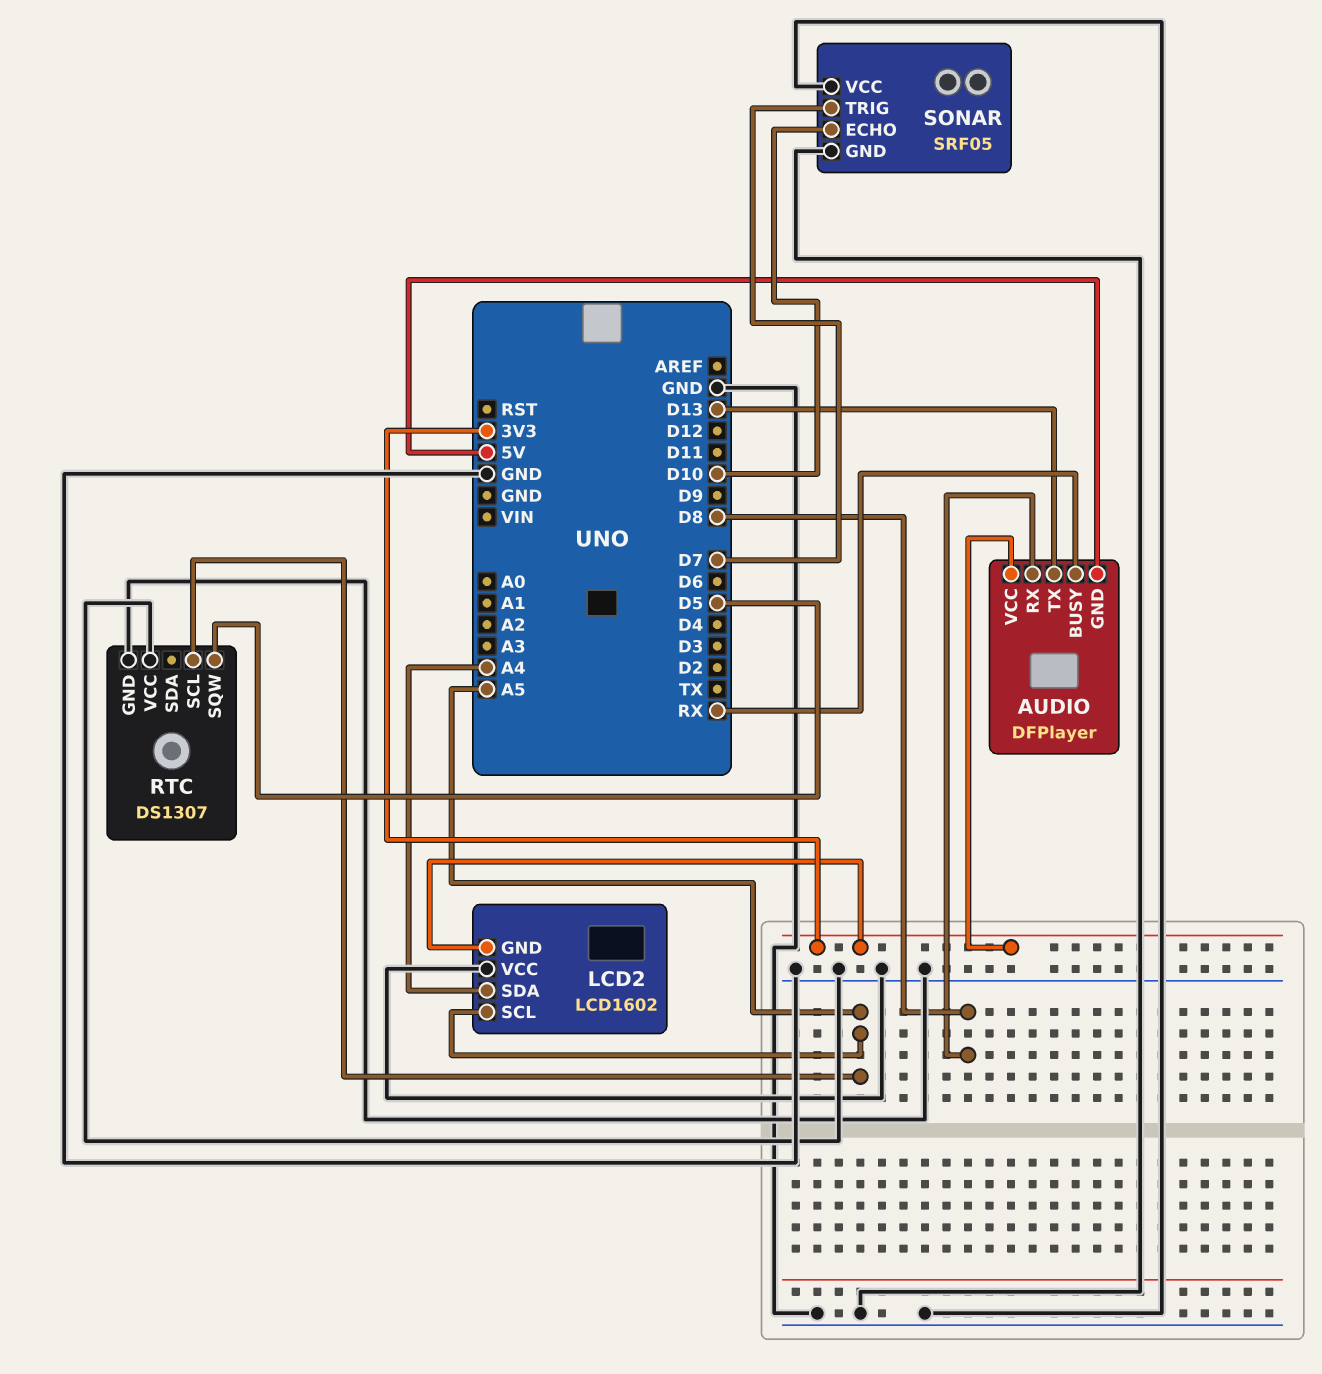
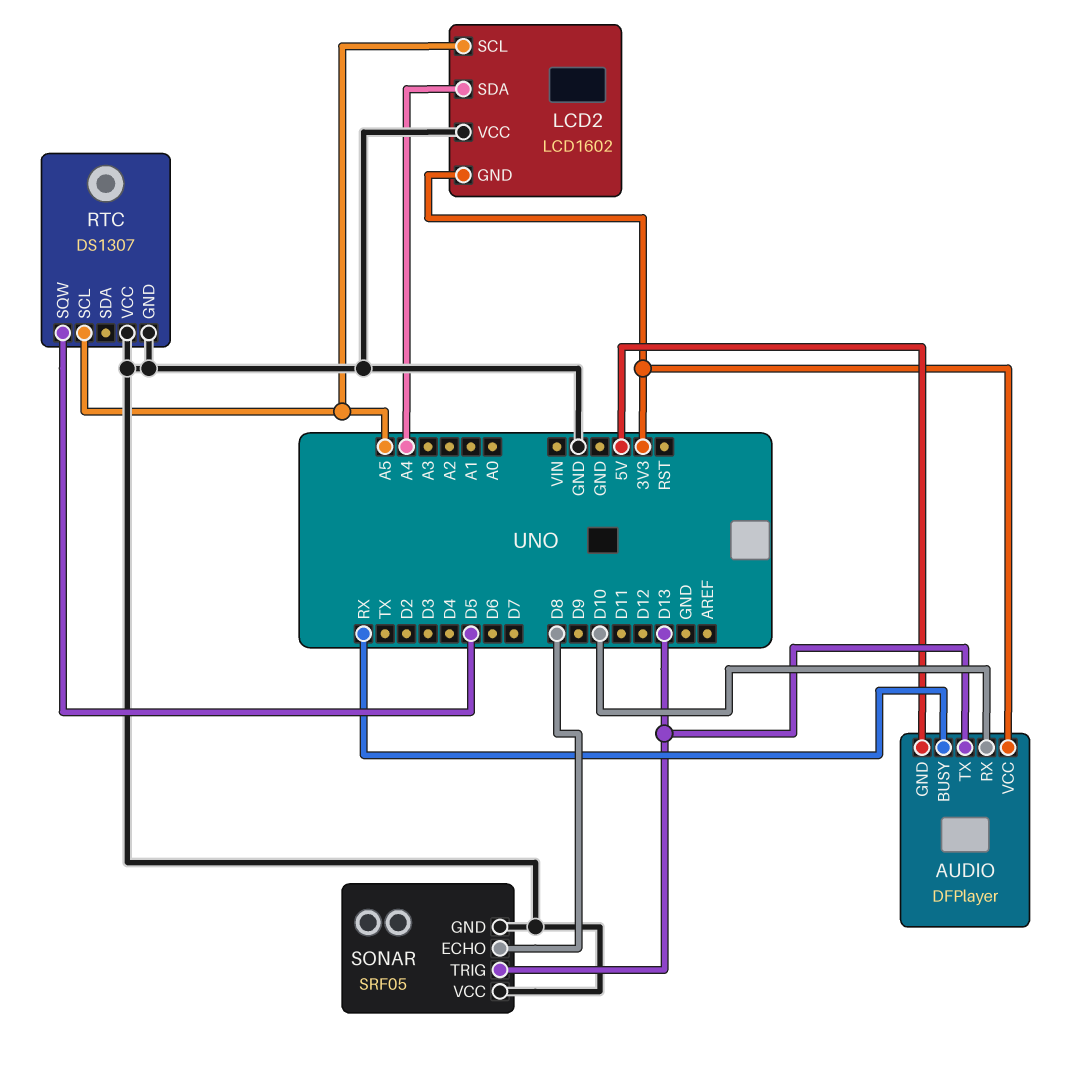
AUDIO pin RX: D8 -> D10
SONAR pin ECHO: D10 -> D8
SONAR pin TRIG: D7 -> D13

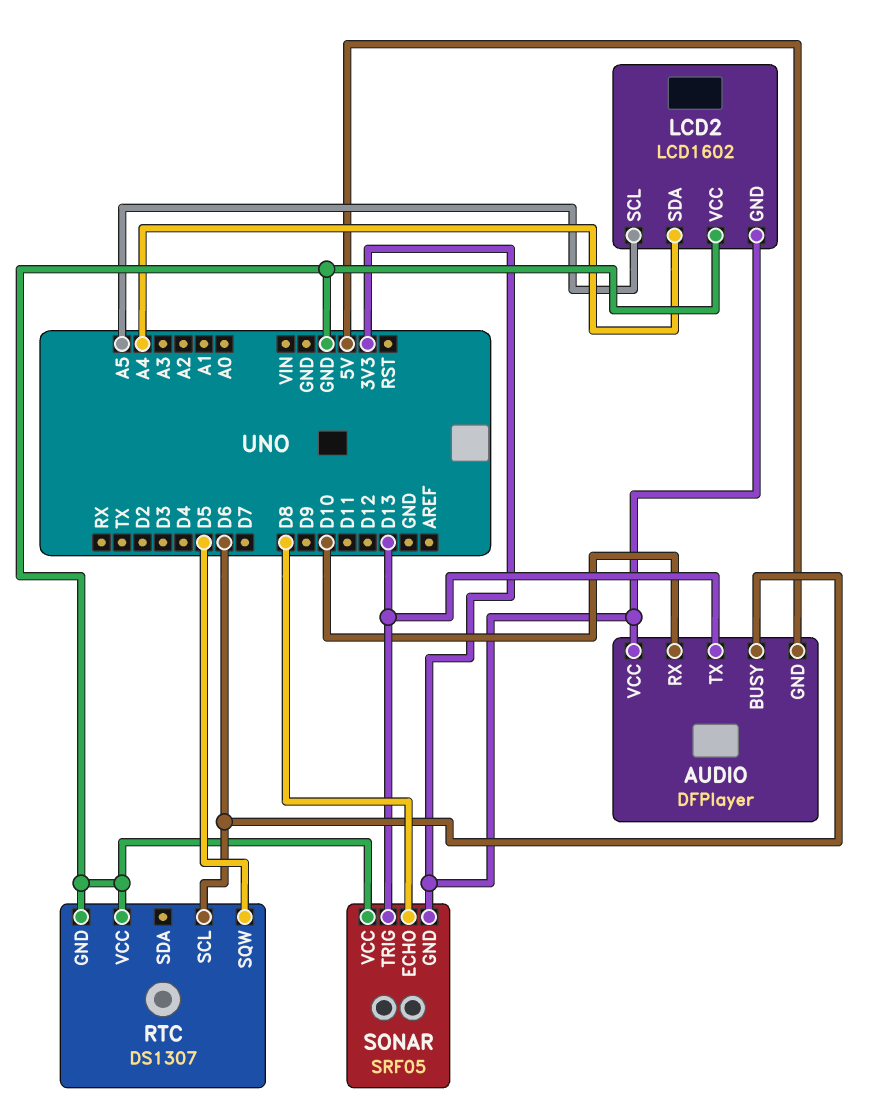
AUDIO pin BUSY: RX -> D6
RTC pin SCL: A5 -> D6
SONAR pin GND: GND -> 3V3

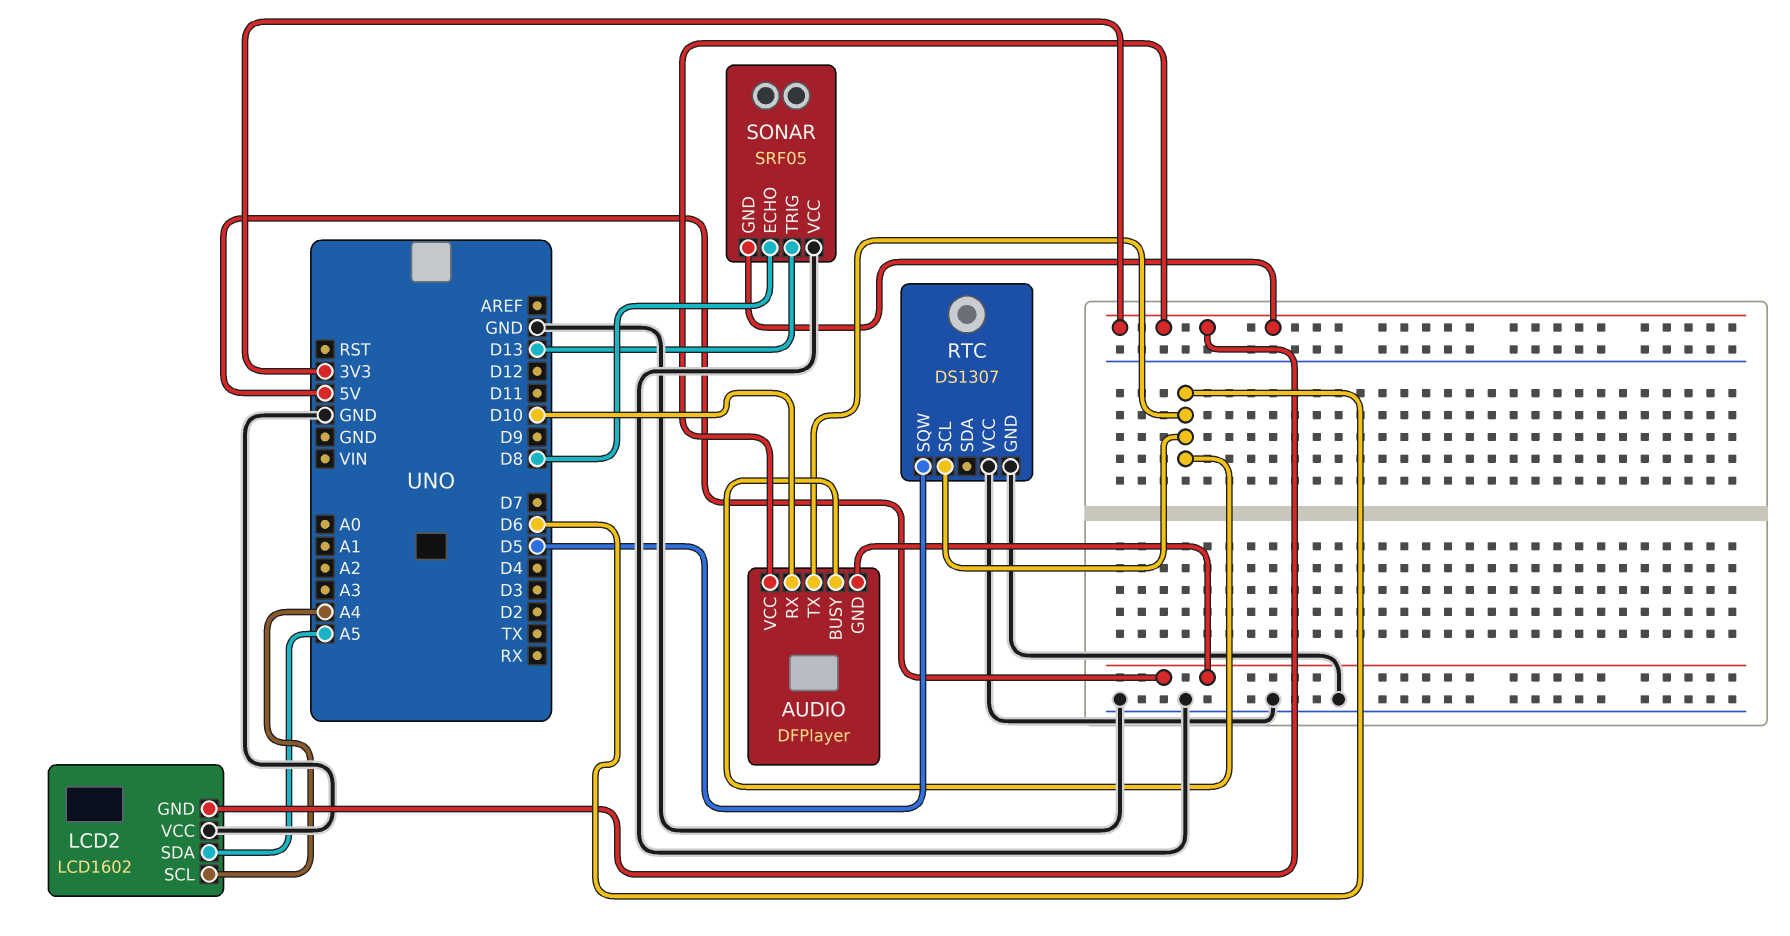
AUDIO pin TX: D13 -> D6
LCD2 pin SCL: A5 -> A4
LCD2 pin SDA: A4 -> A5

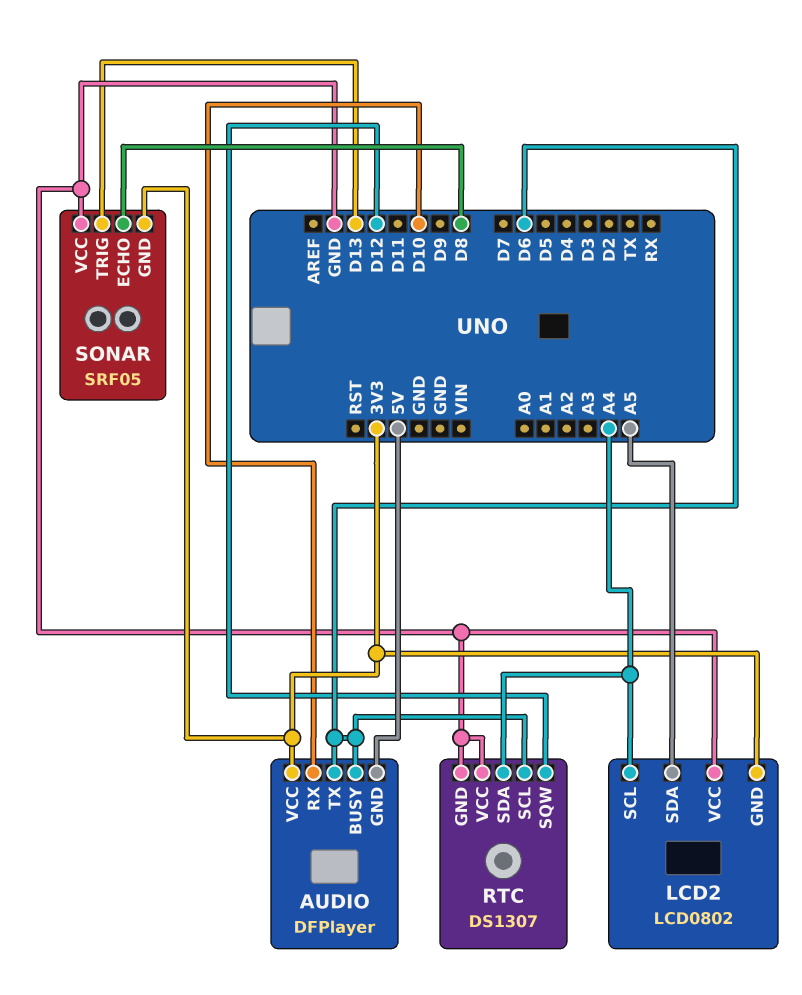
LCD2: LCD1602 -> LCD0802
RTC pin SDA: none -> A4
RTC pin SQW: D5 -> D12

